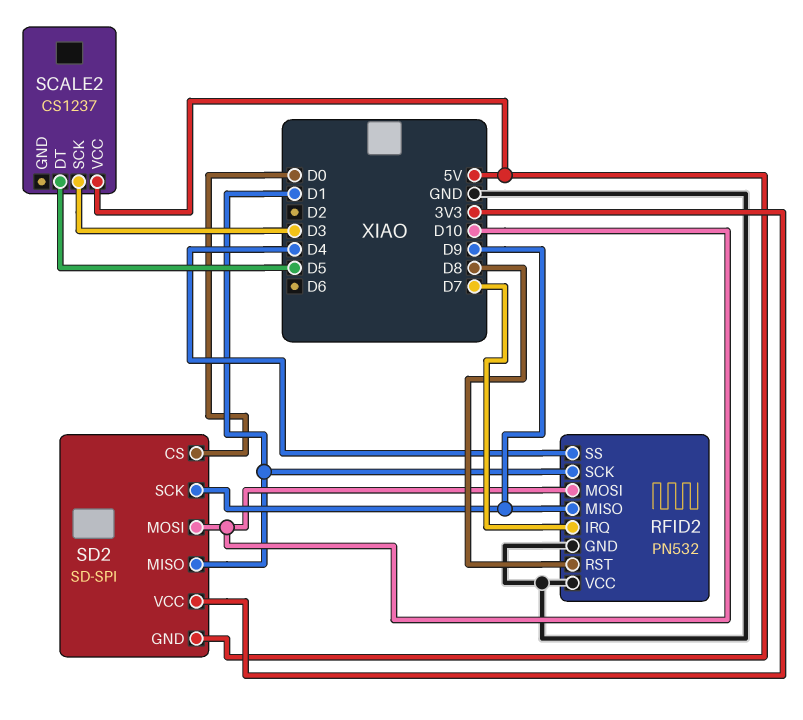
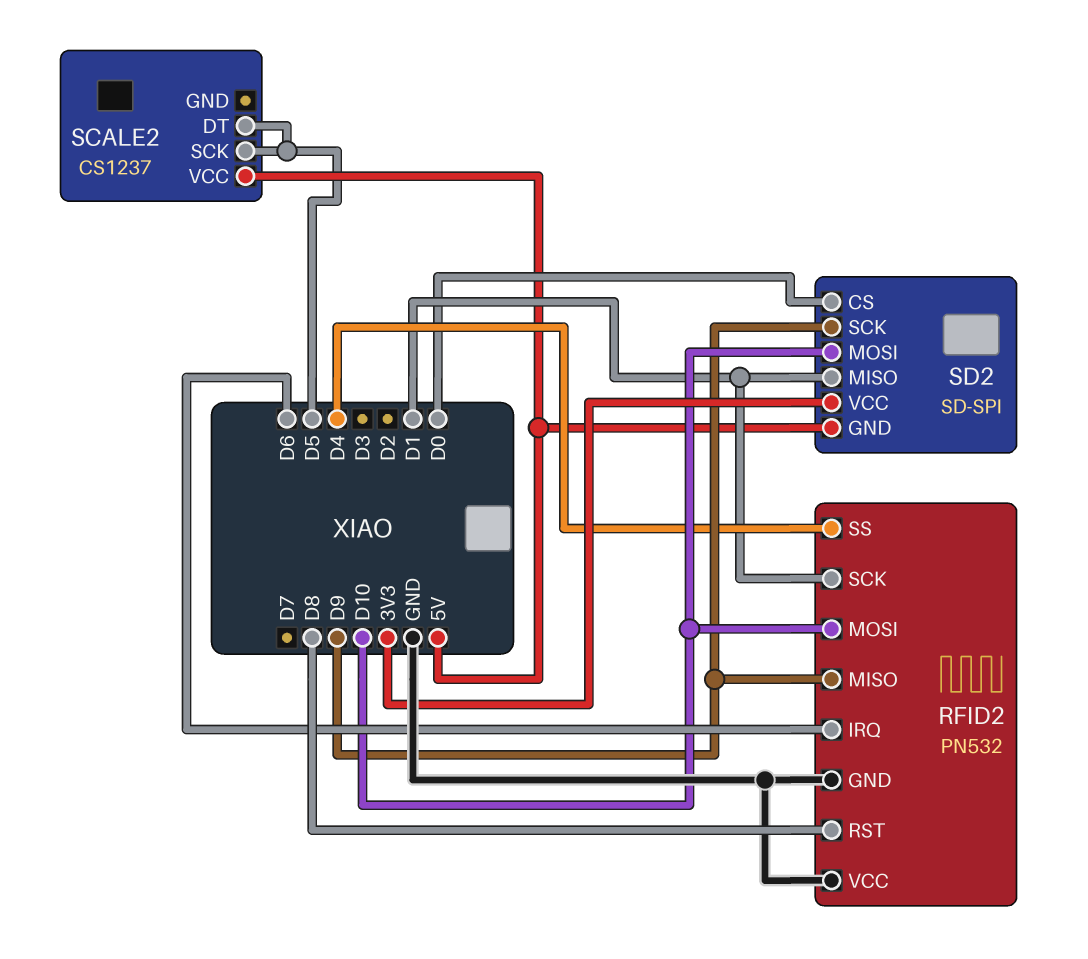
RFID2 pin IRQ: D7 -> D6
SCALE2 pin SCK: D3 -> D5

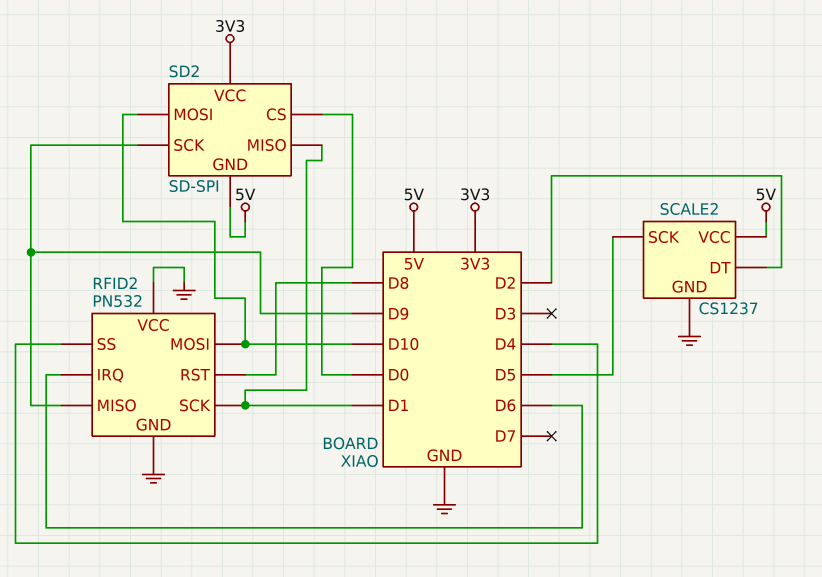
SCALE2 pin DT: D5 -> D2
SCALE2 pin GND: none -> GND

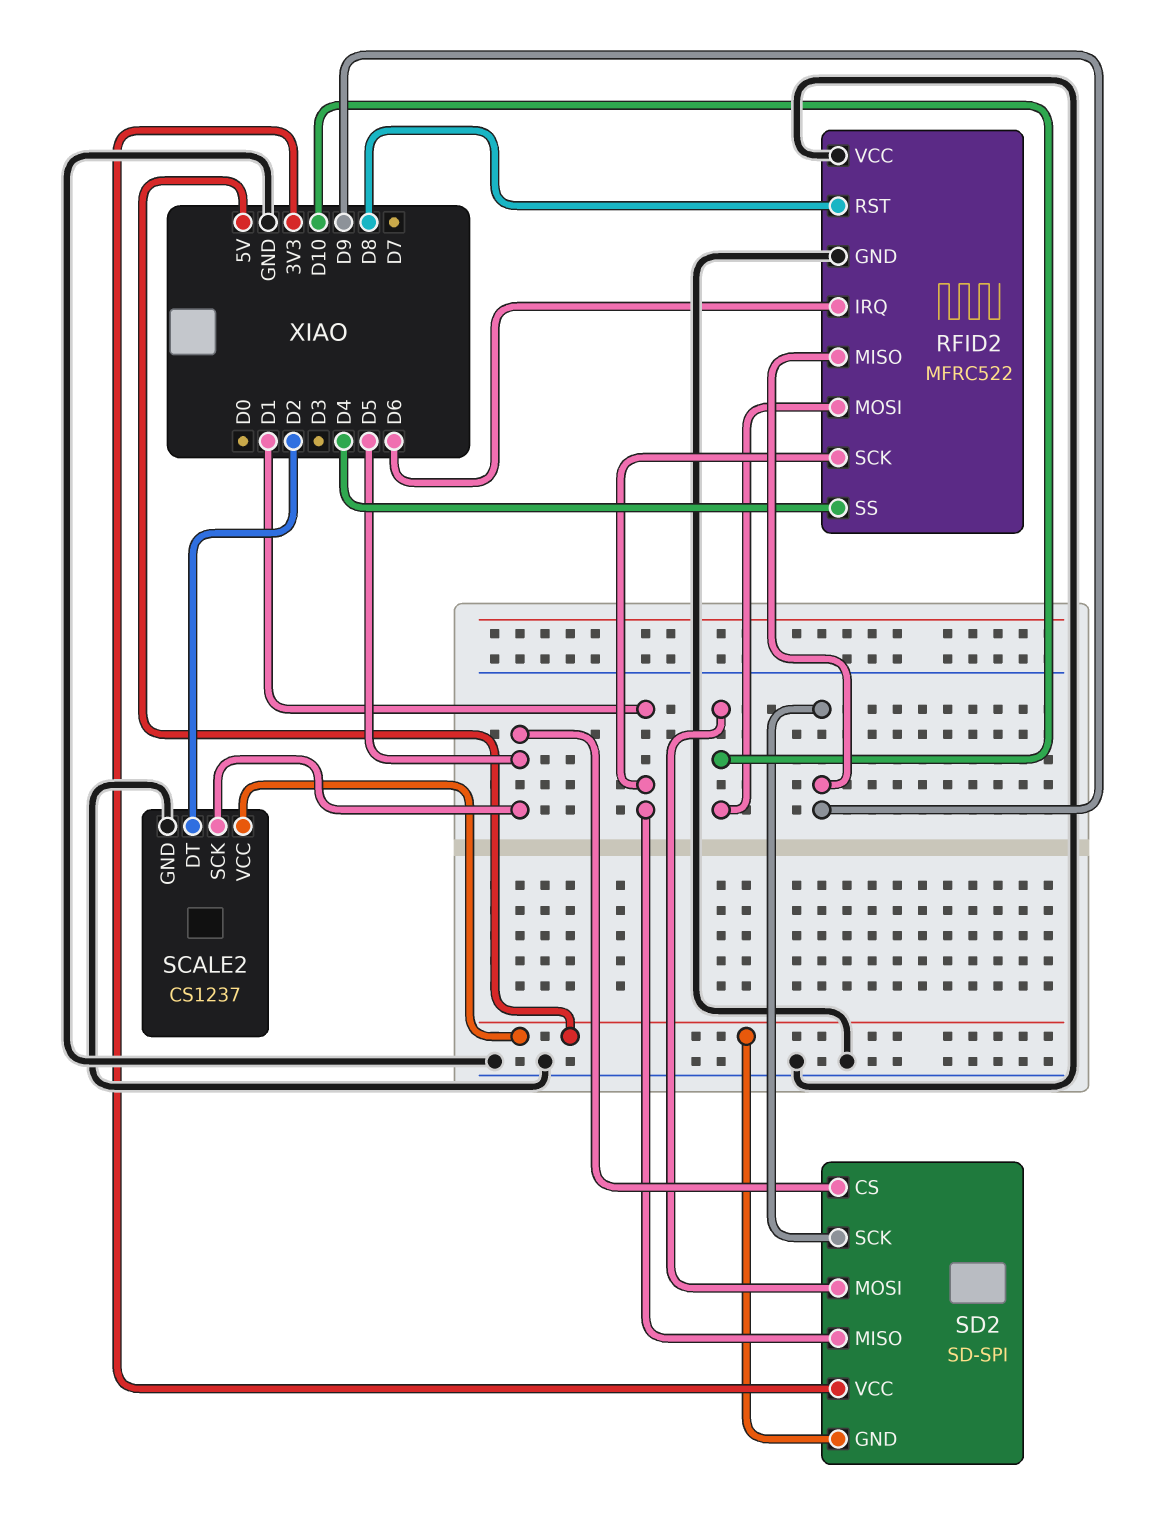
RFID2: PN532 -> MFRC522
SD2 pin CS: D0 -> D5

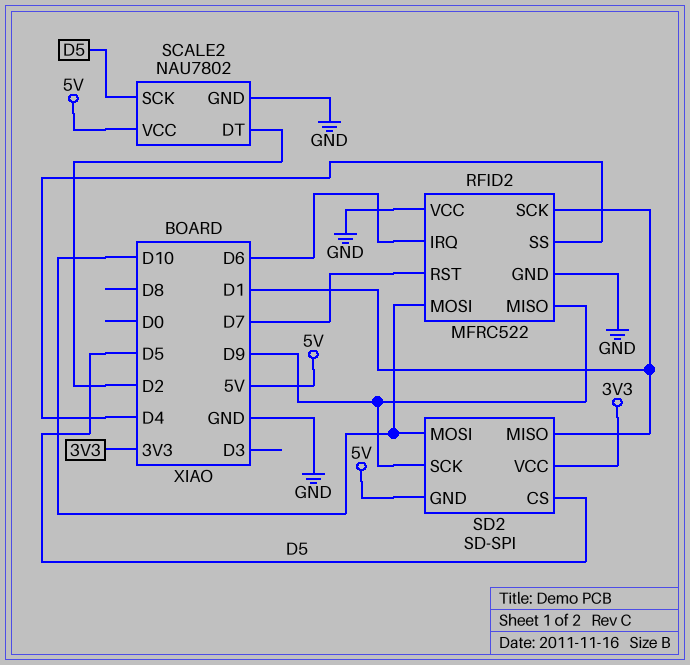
RFID2 pin RST: D8 -> D7
SCALE2: CS1237 -> NAU7802

